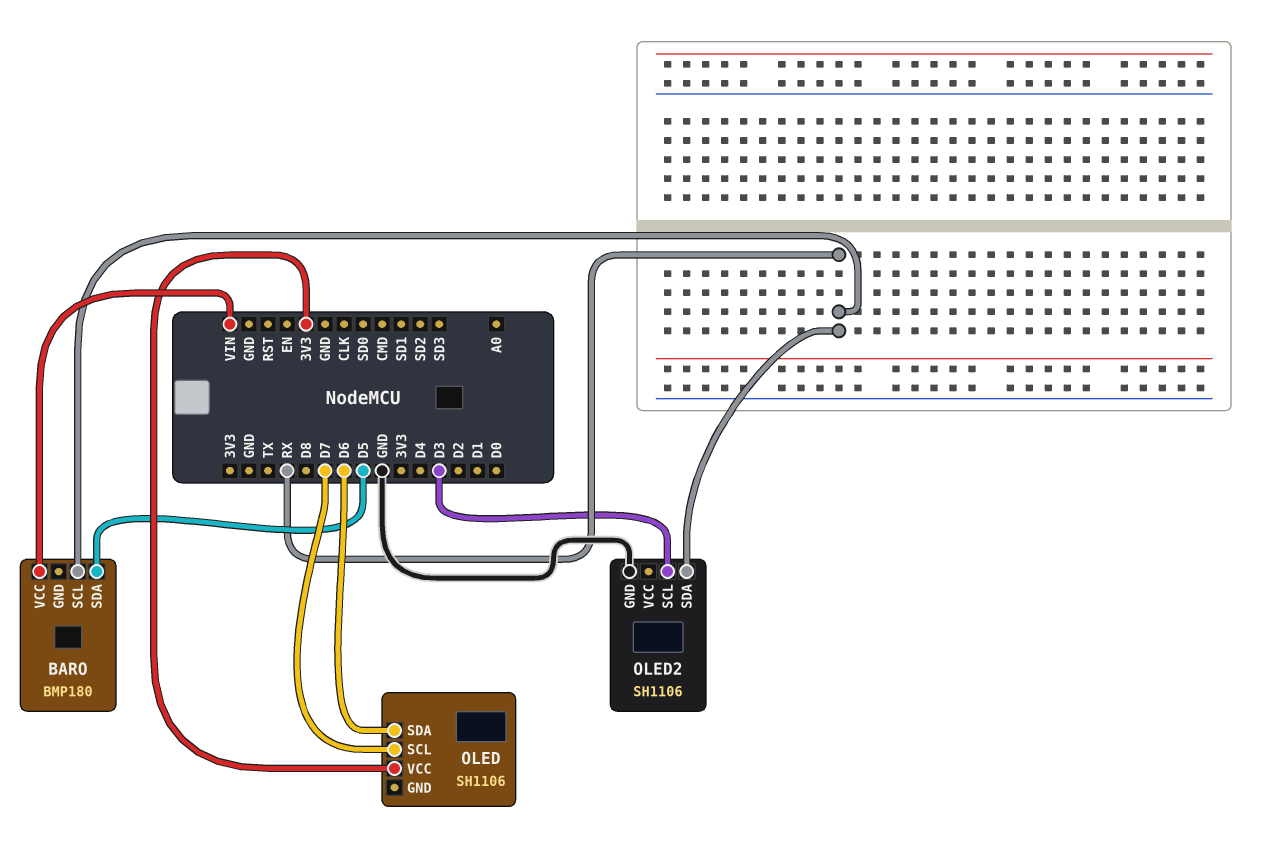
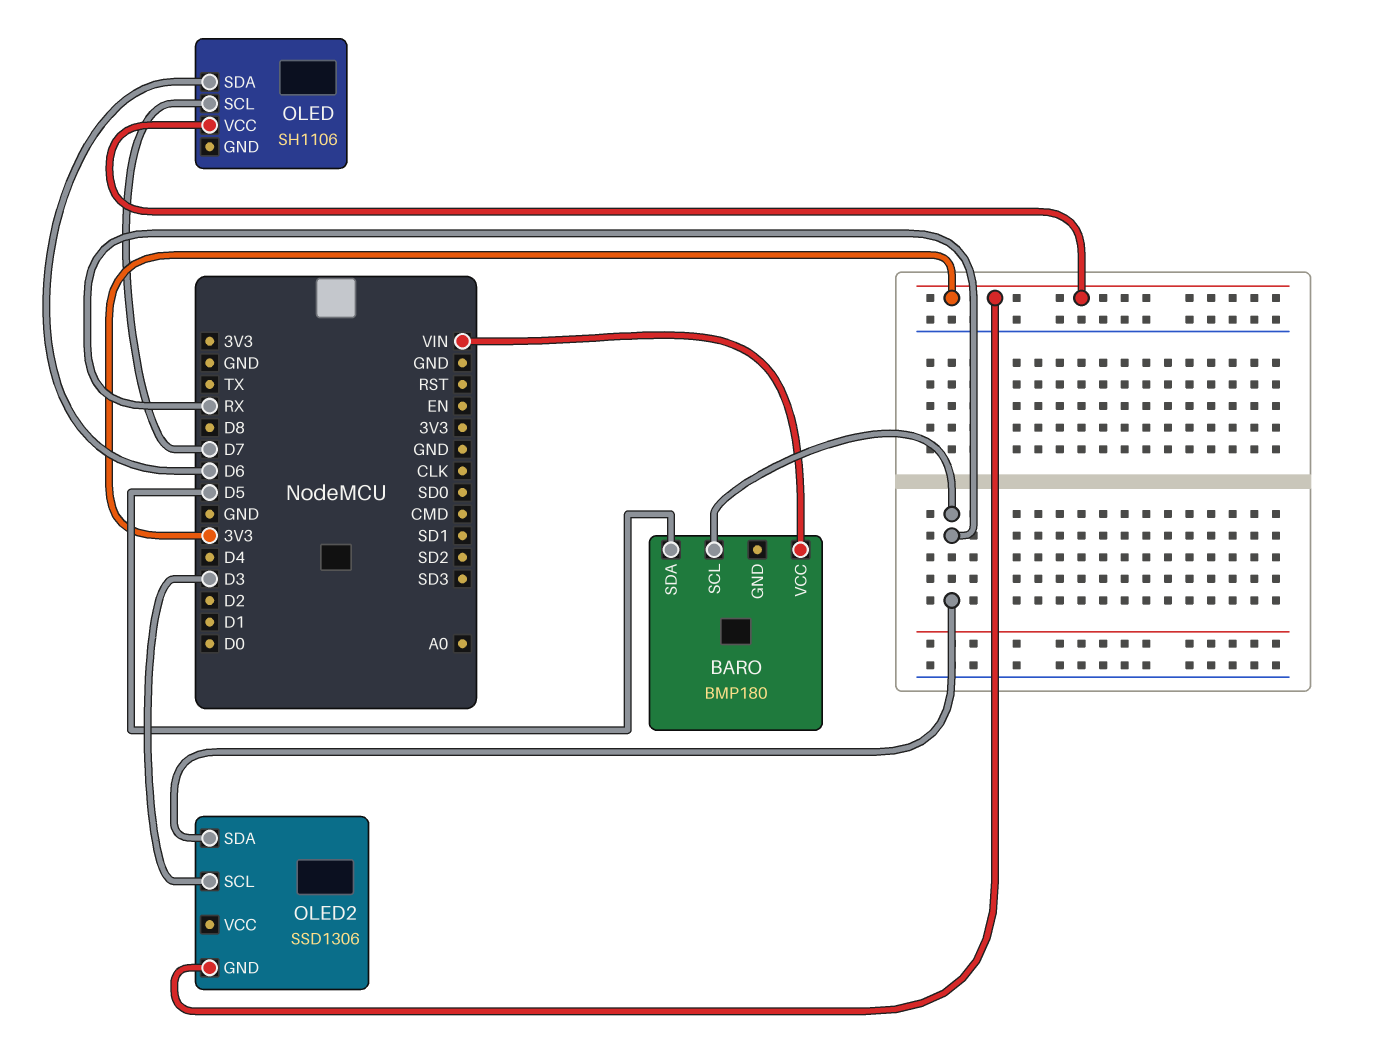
OLED2: SH1106 -> SSD1306
OLED2 pin GND: GND -> 3V3

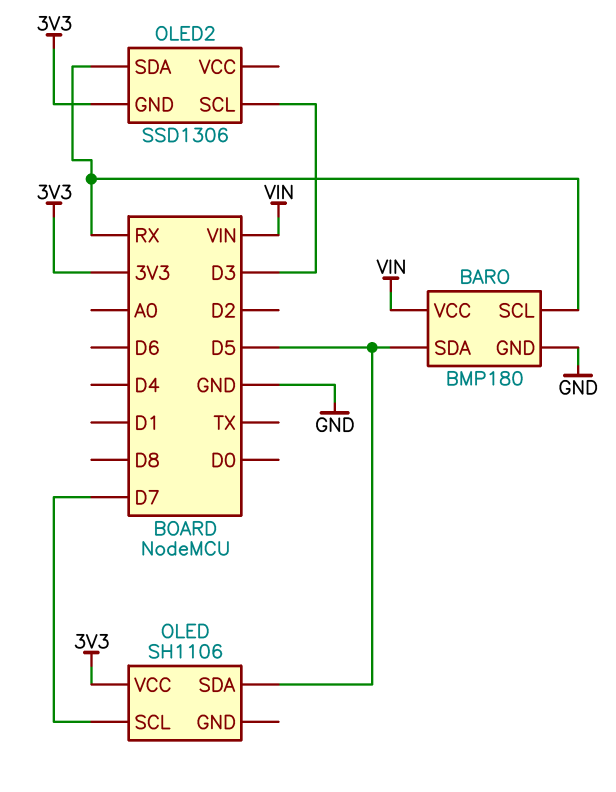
BARO pin GND: none -> GND
OLED pin SDA: D6 -> D5

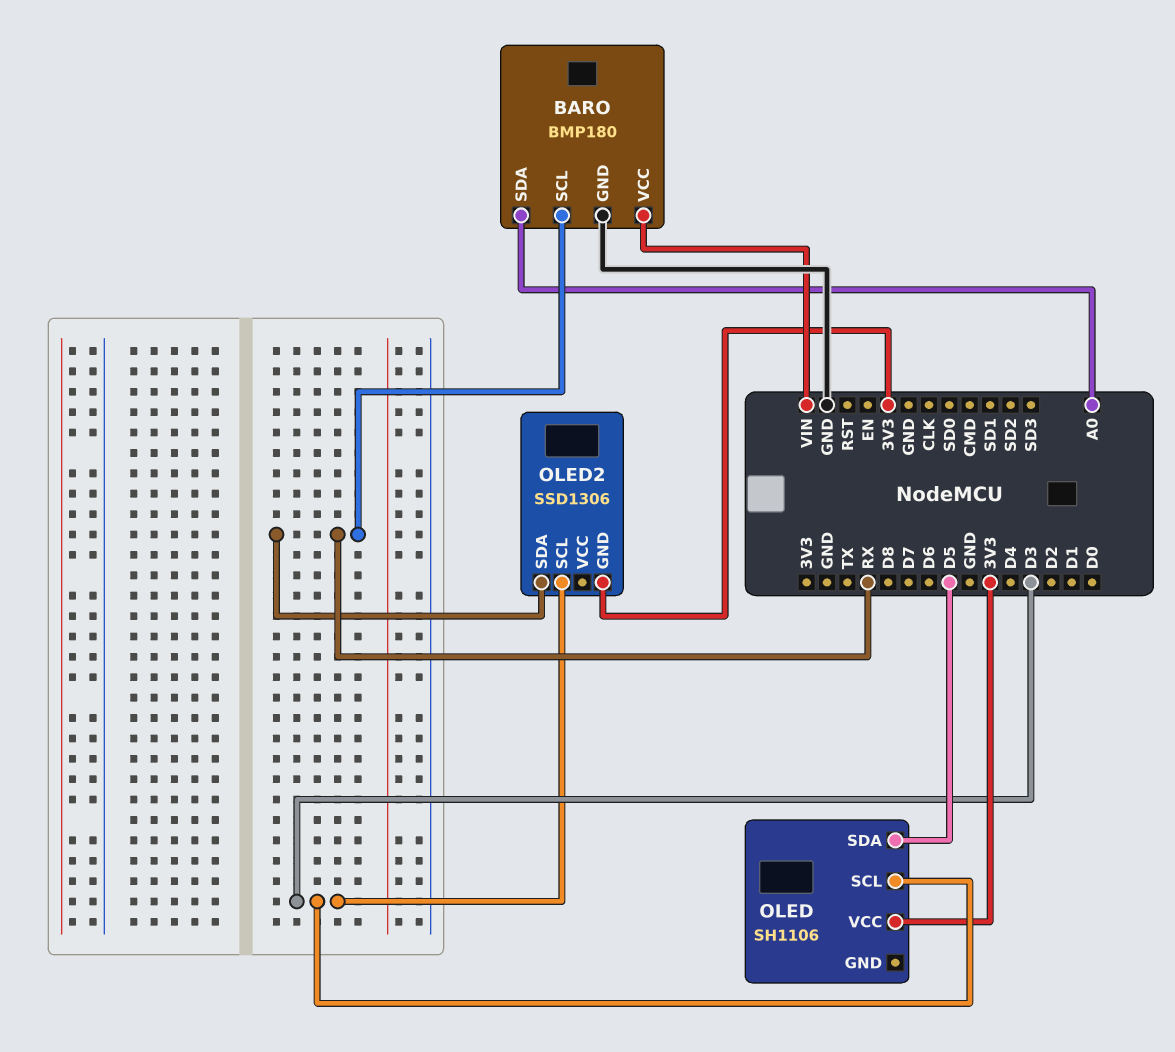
BARO pin SDA: D5 -> A0
OLED pin SCL: D7 -> D3

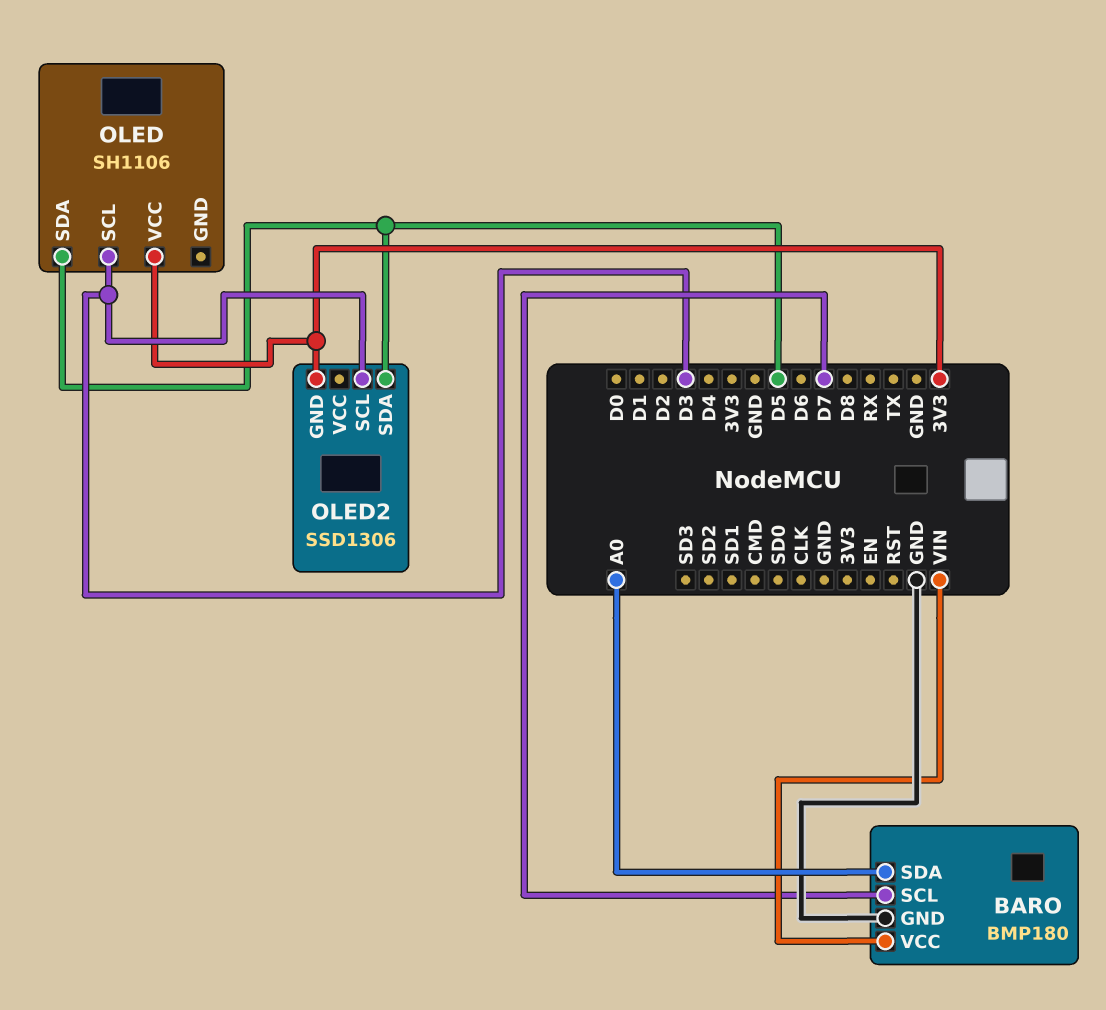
BARO pin SCL: RX -> D7
OLED2 pin SDA: RX -> D5

